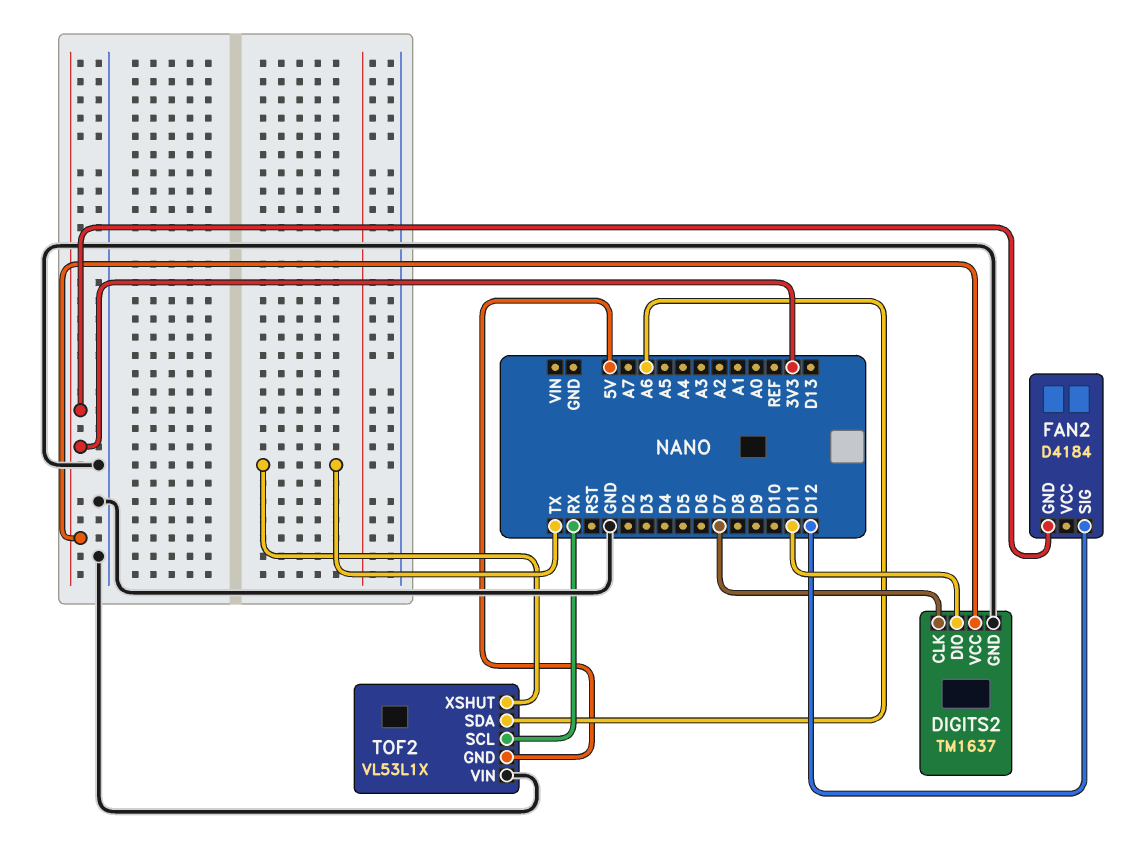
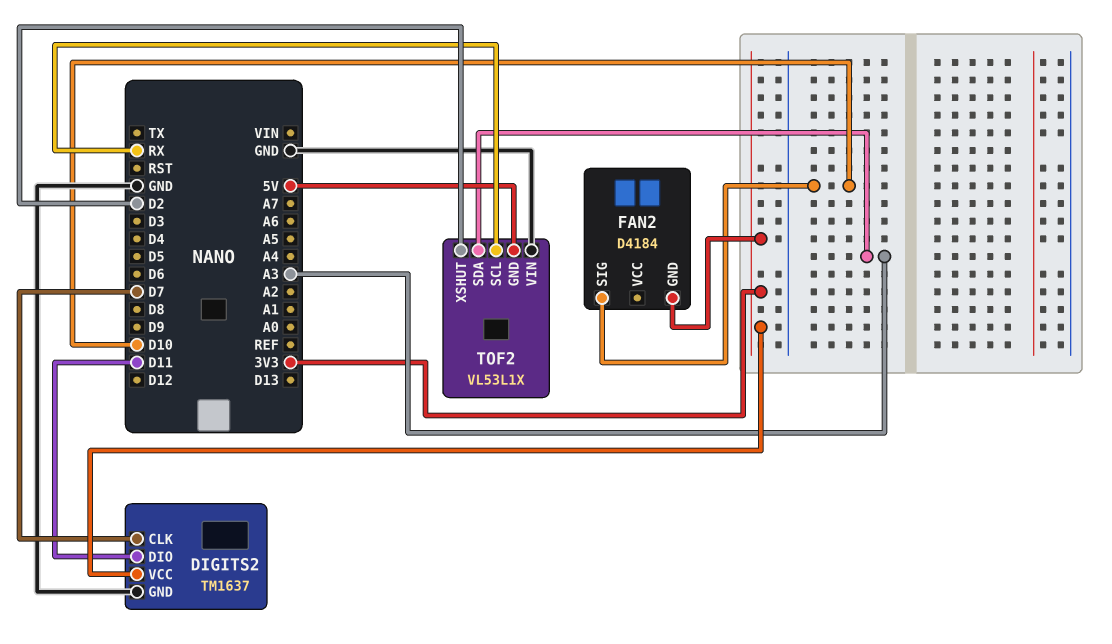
FAN2 pin SIG: D12 -> D10
TOF2 pin SDA: A6 -> A3
TOF2 pin XSHUT: TX -> D2

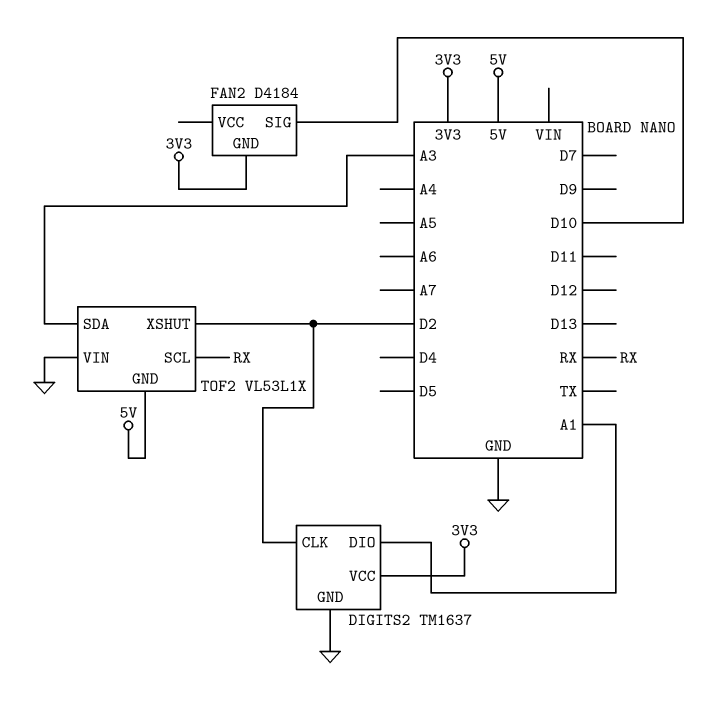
DIGITS2 pin CLK: D7 -> D2
DIGITS2 pin DIO: D11 -> A1

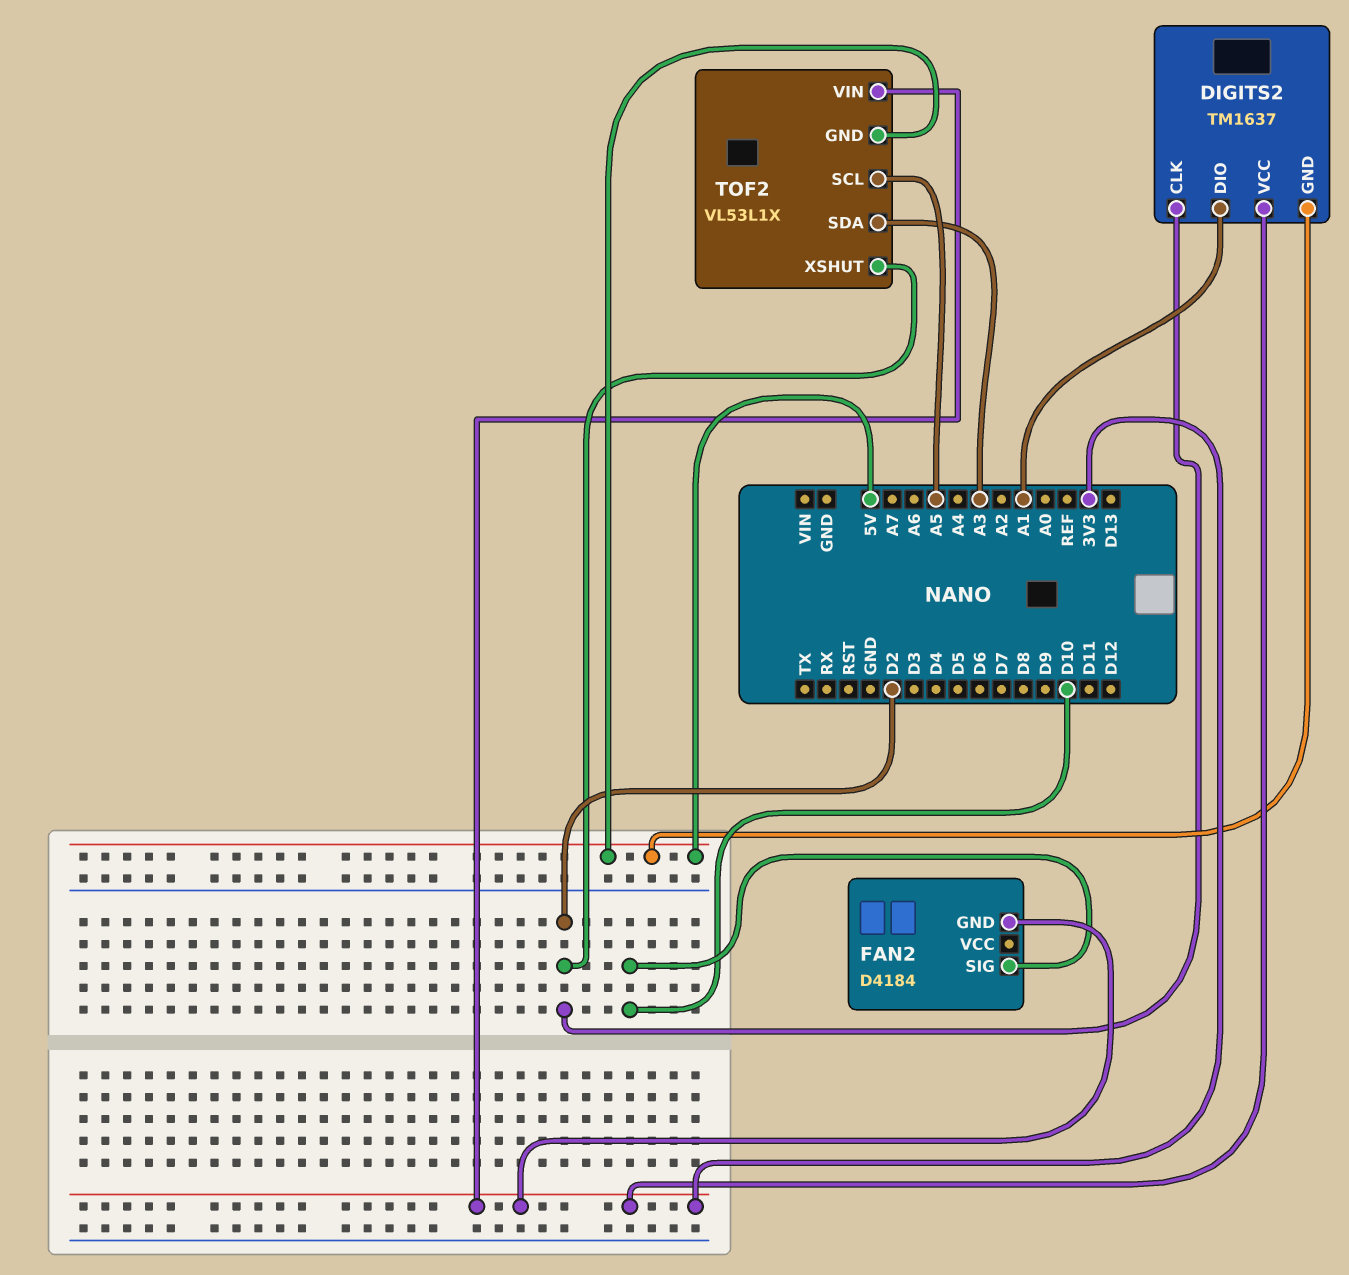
DIGITS2 pin GND: GND -> 5V
TOF2 pin SCL: RX -> A5
TOF2 pin VIN: GND -> 3V3

